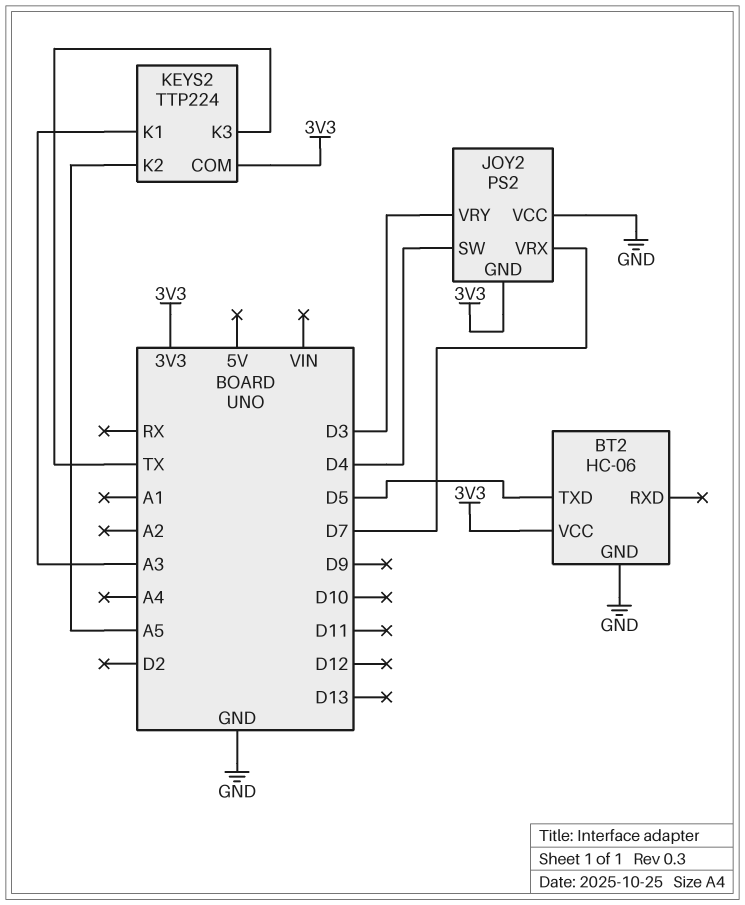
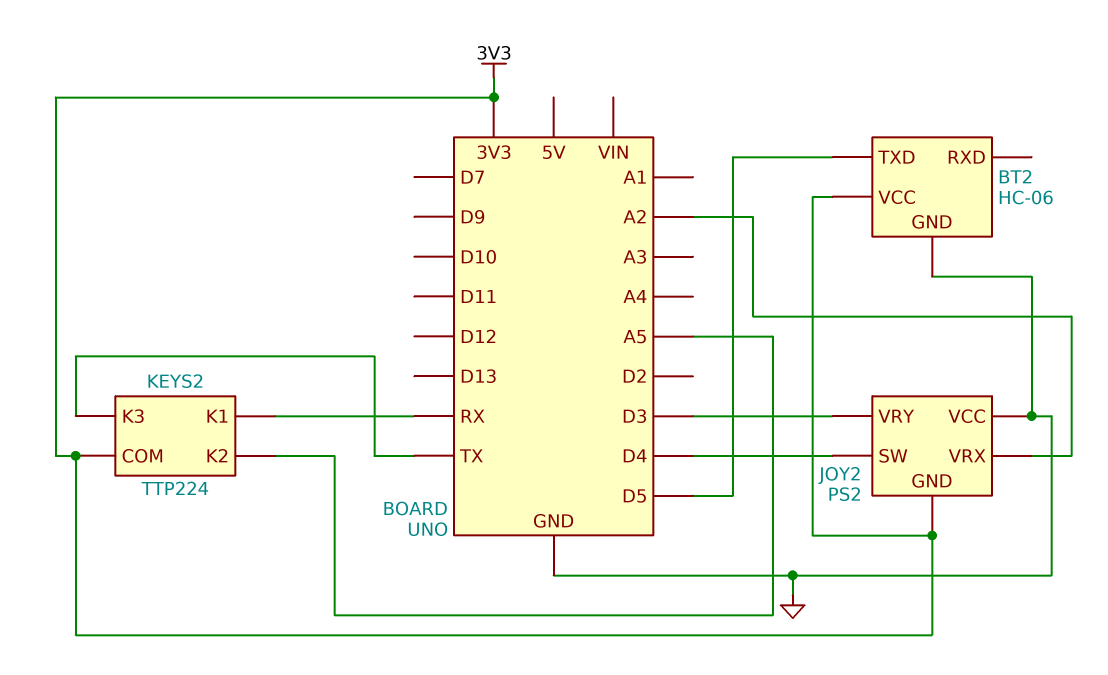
JOY2 pin VRX: D7 -> A2
KEYS2 pin K1: A3 -> RX

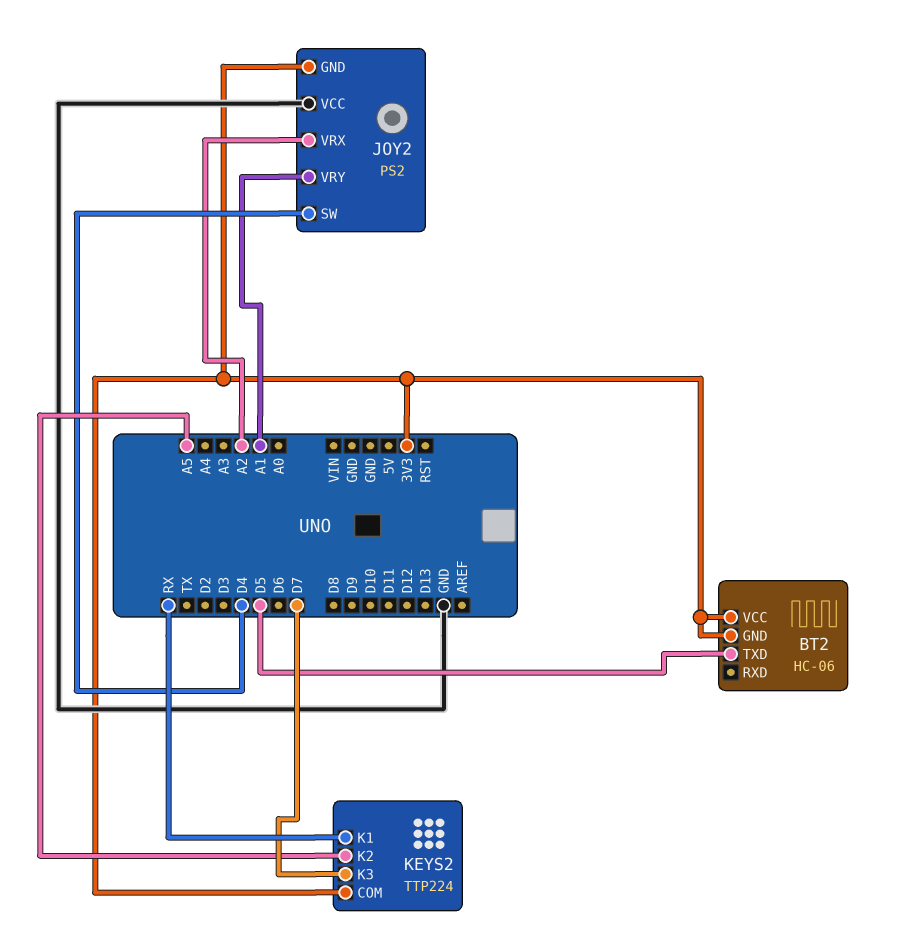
BT2 pin GND: GND -> 3V3
JOY2 pin VRY: D3 -> A1
KEYS2 pin K3: TX -> D7

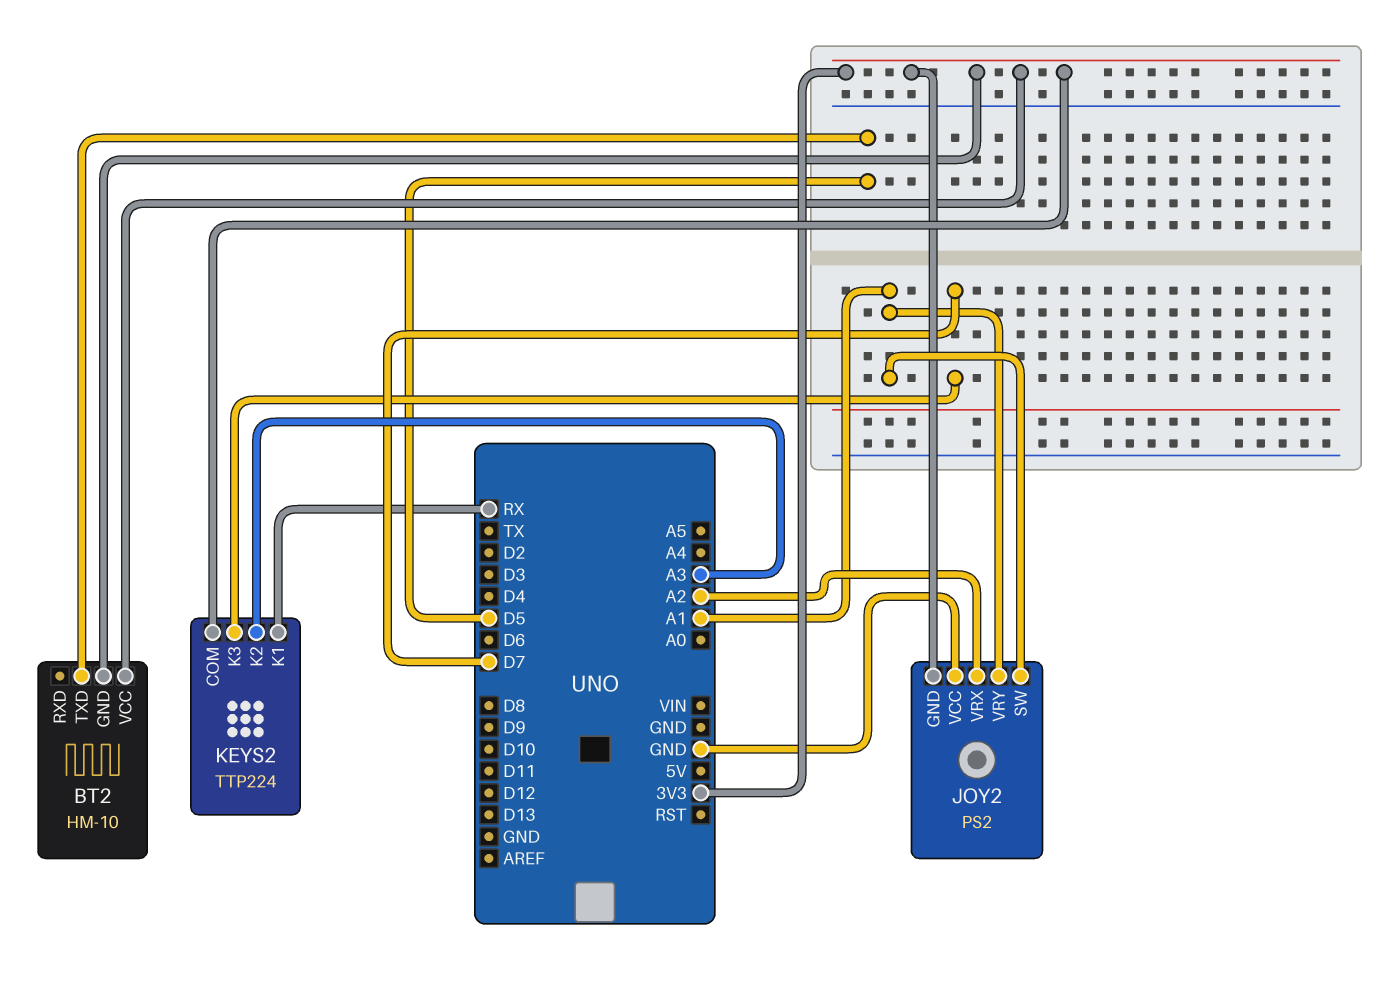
BT2: HC-06 -> HM-10
JOY2 pin SW: D4 -> A1
KEYS2 pin K2: A5 -> A3

